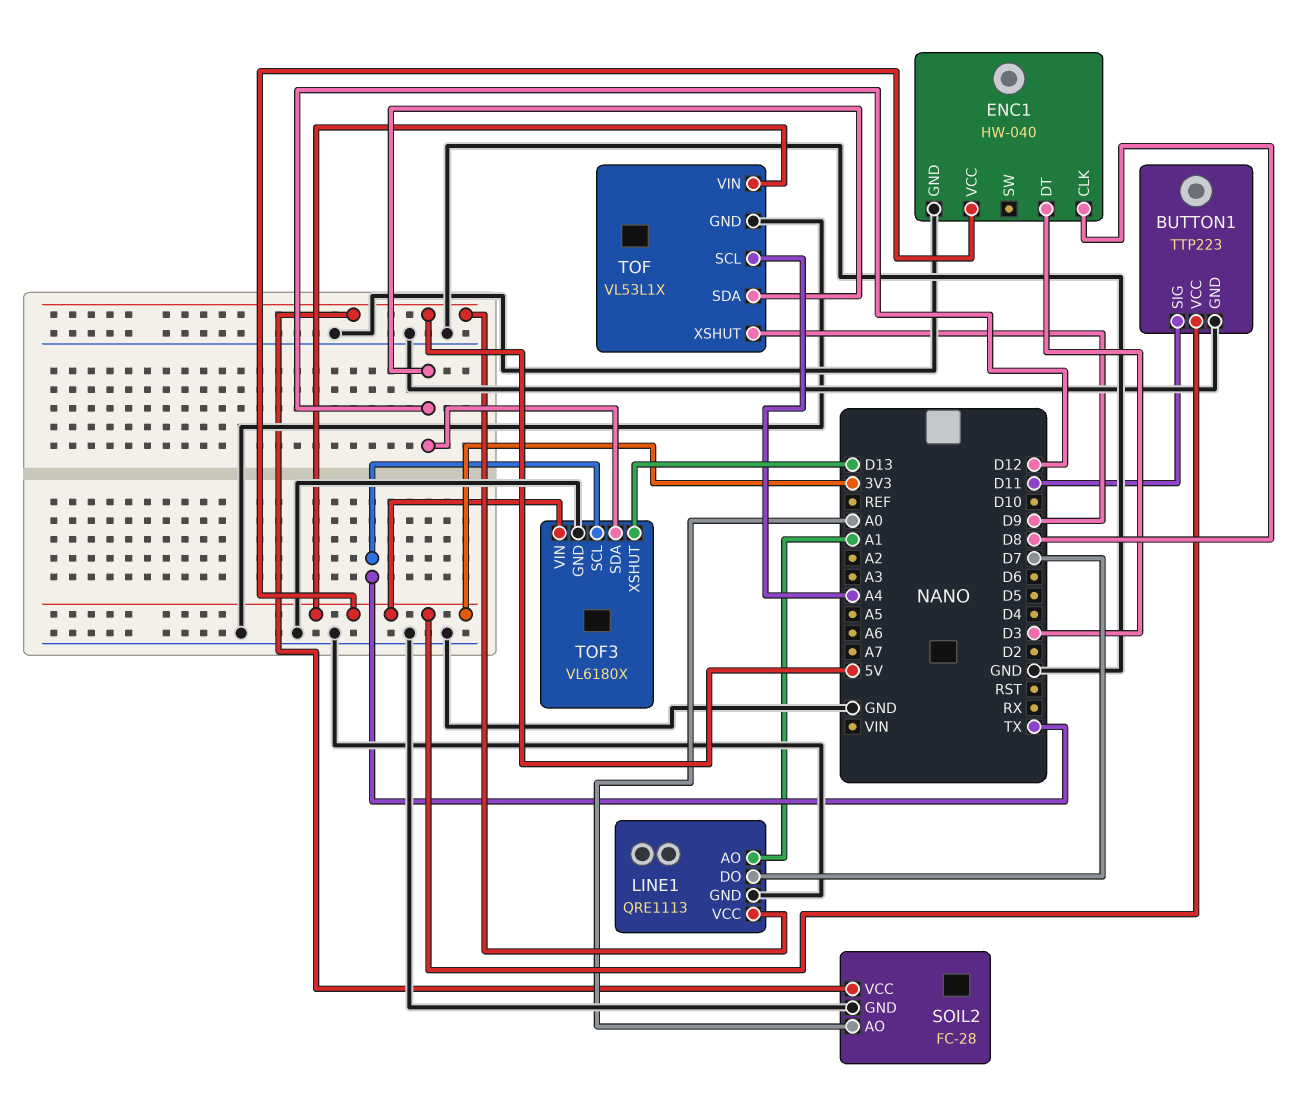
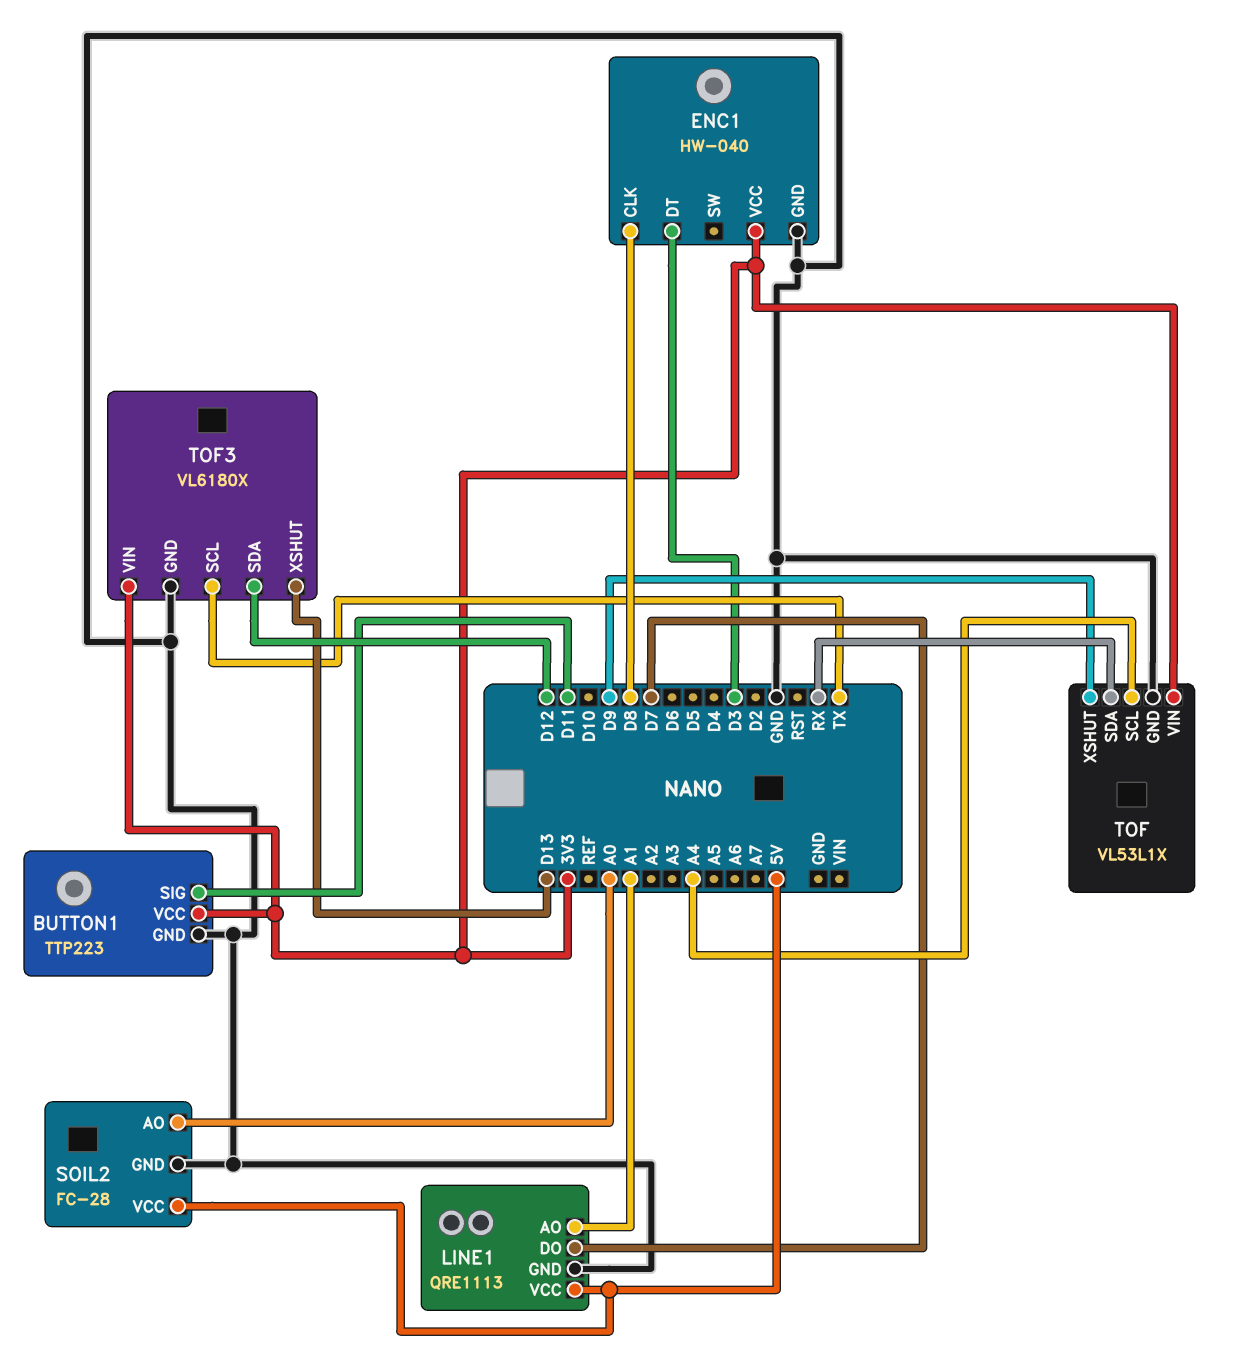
TOF pin SDA: D12 -> RX

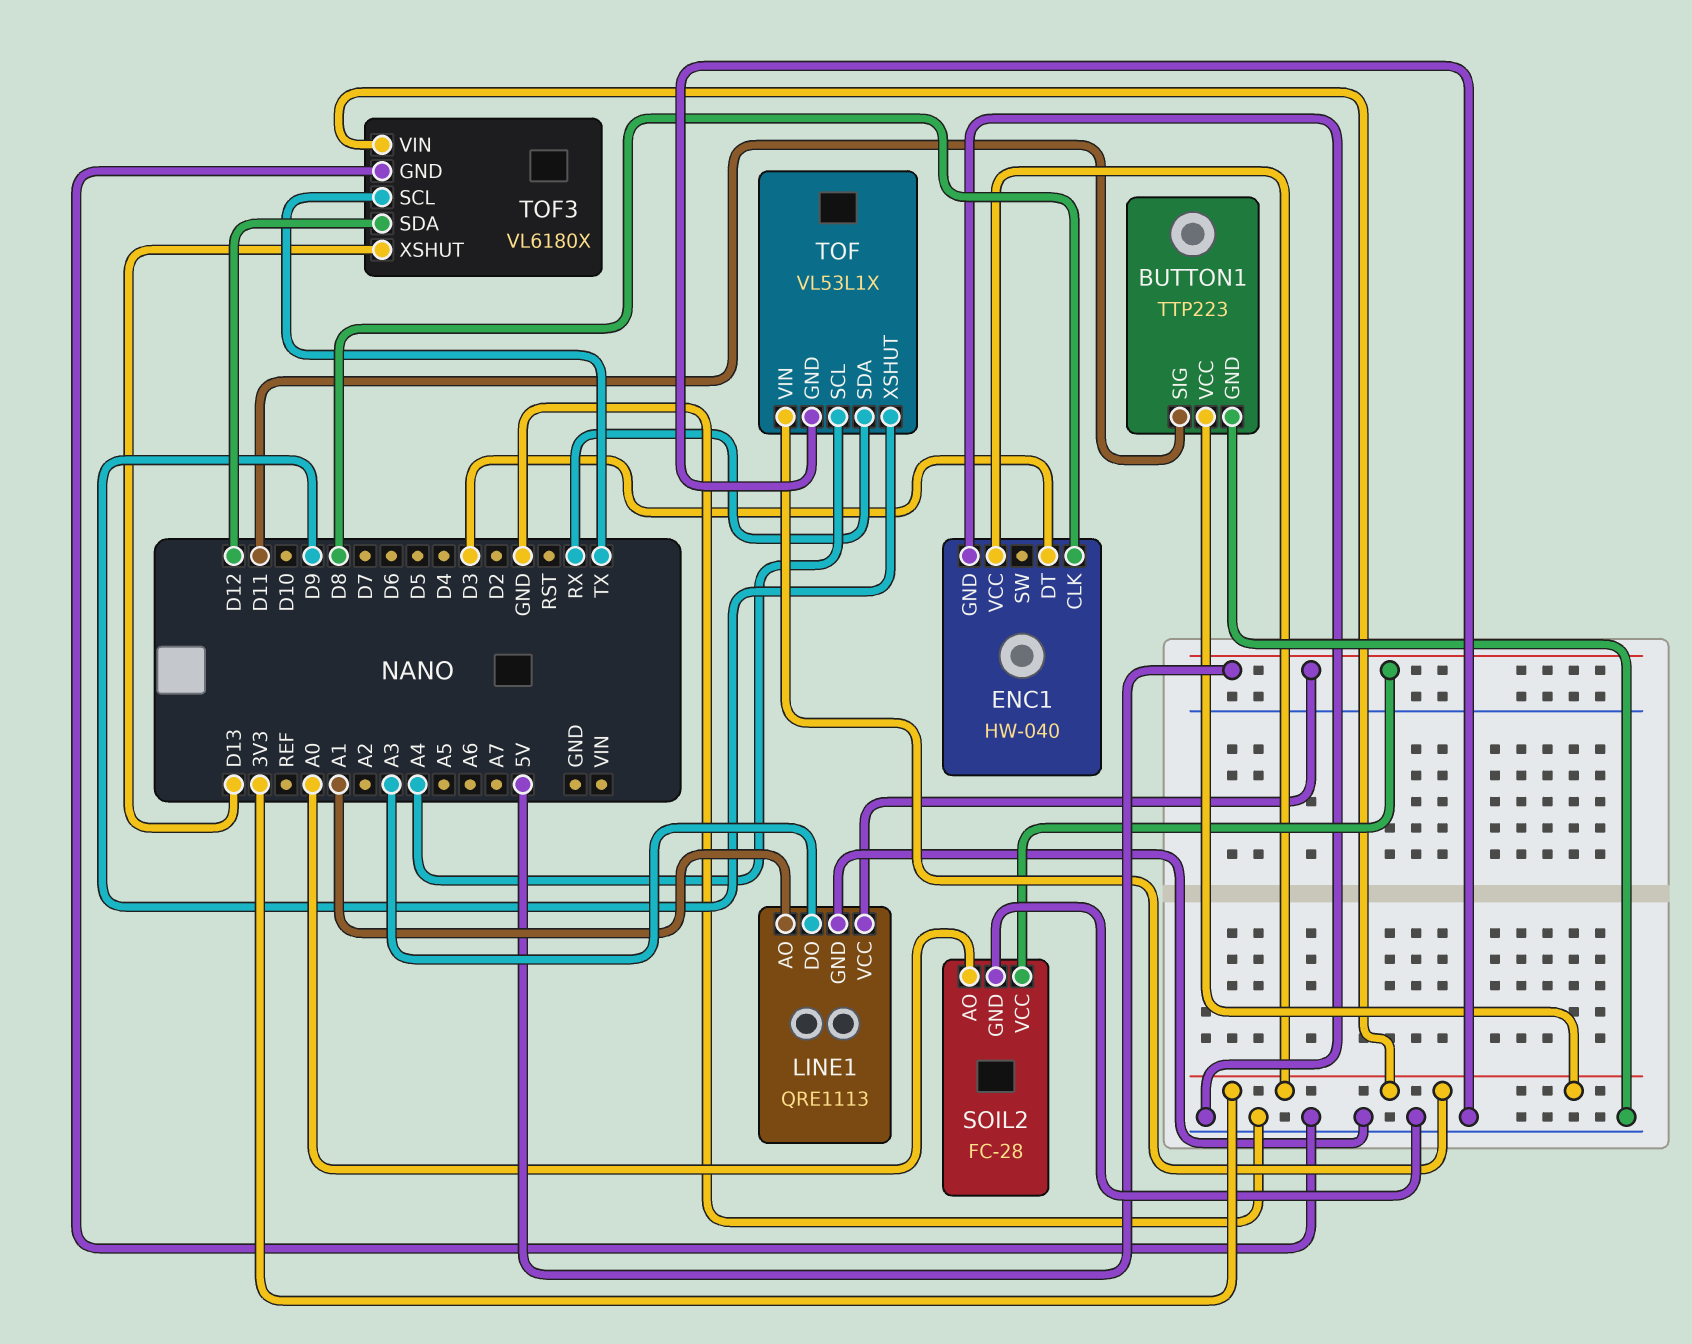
LINE1 pin DO: D7 -> A3

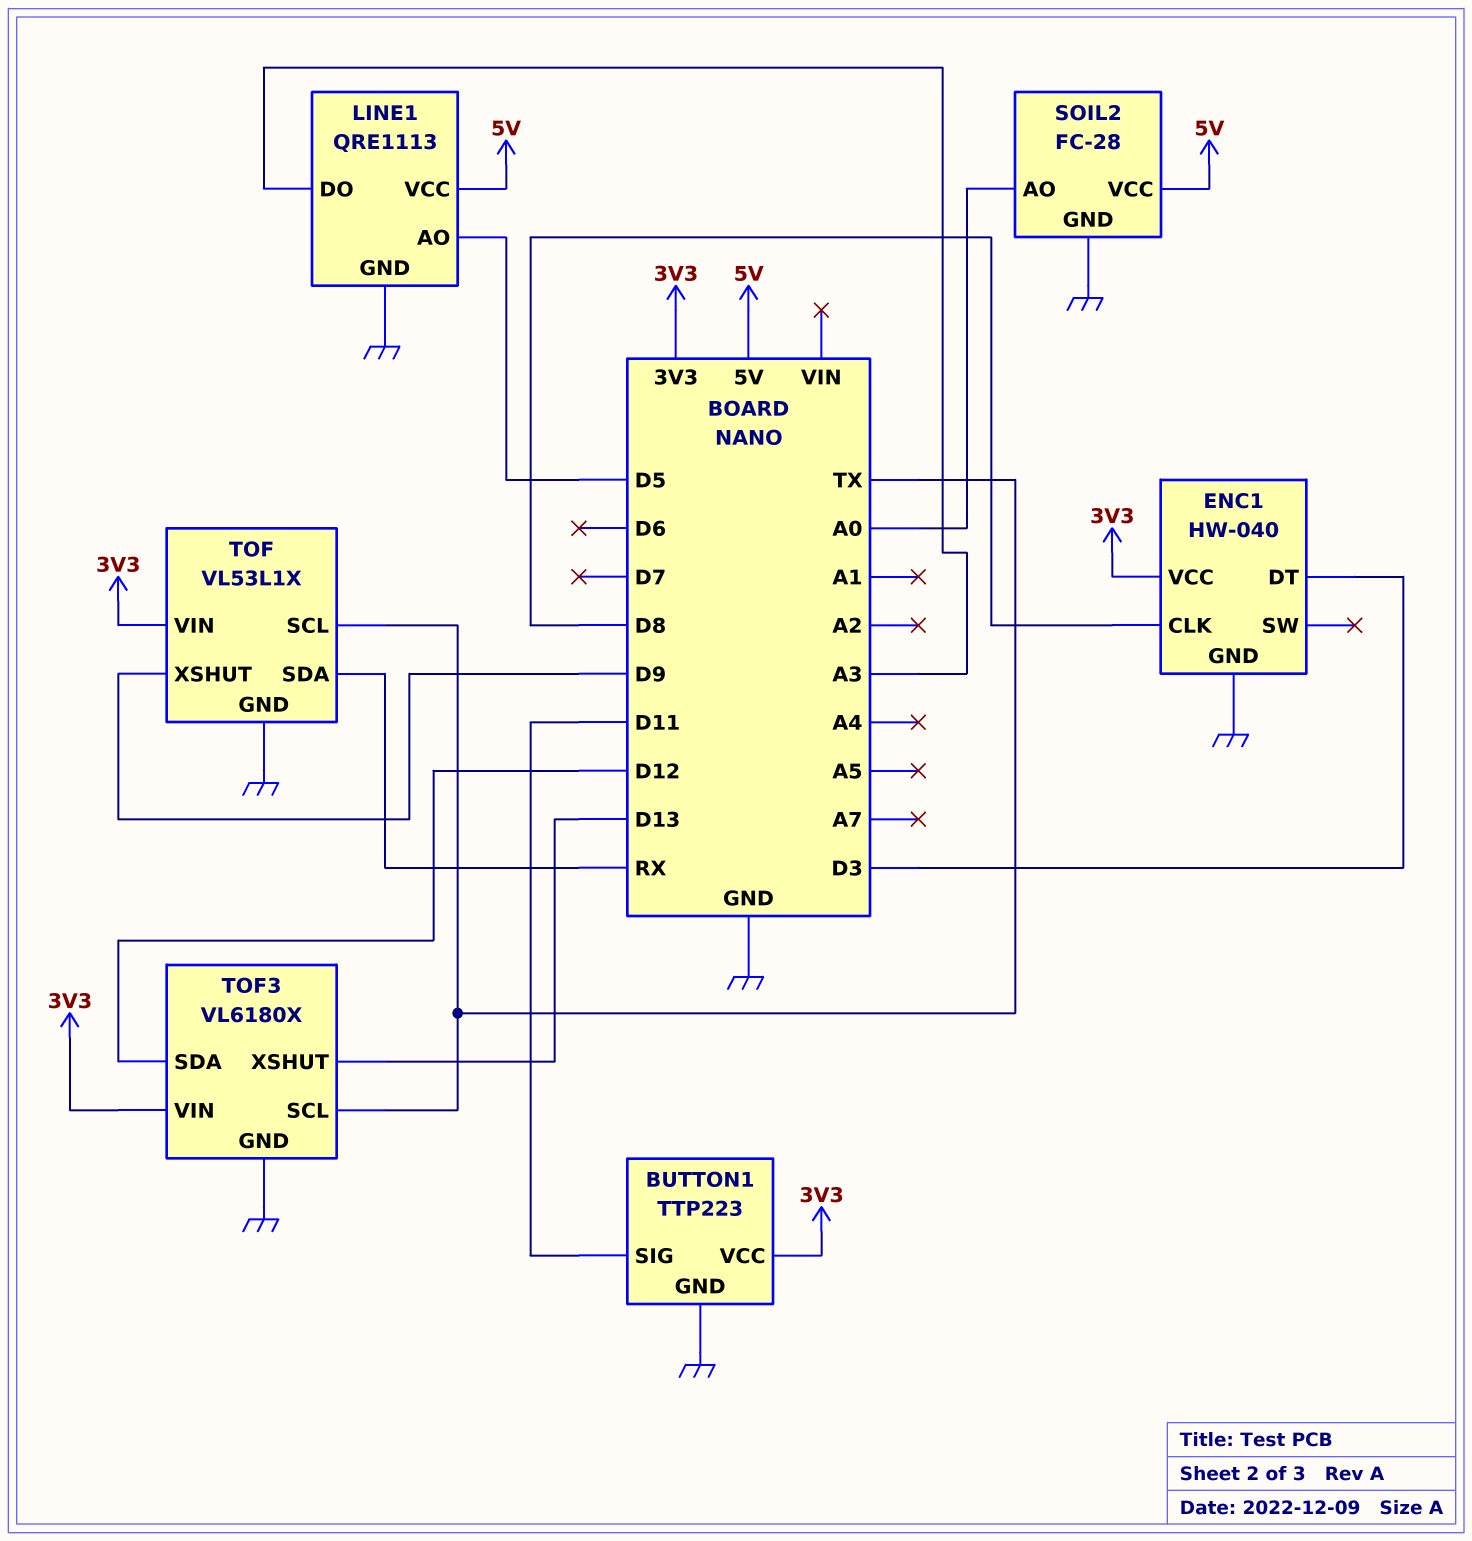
LINE1 pin AO: A1 -> D5
TOF pin SCL: A4 -> TX

